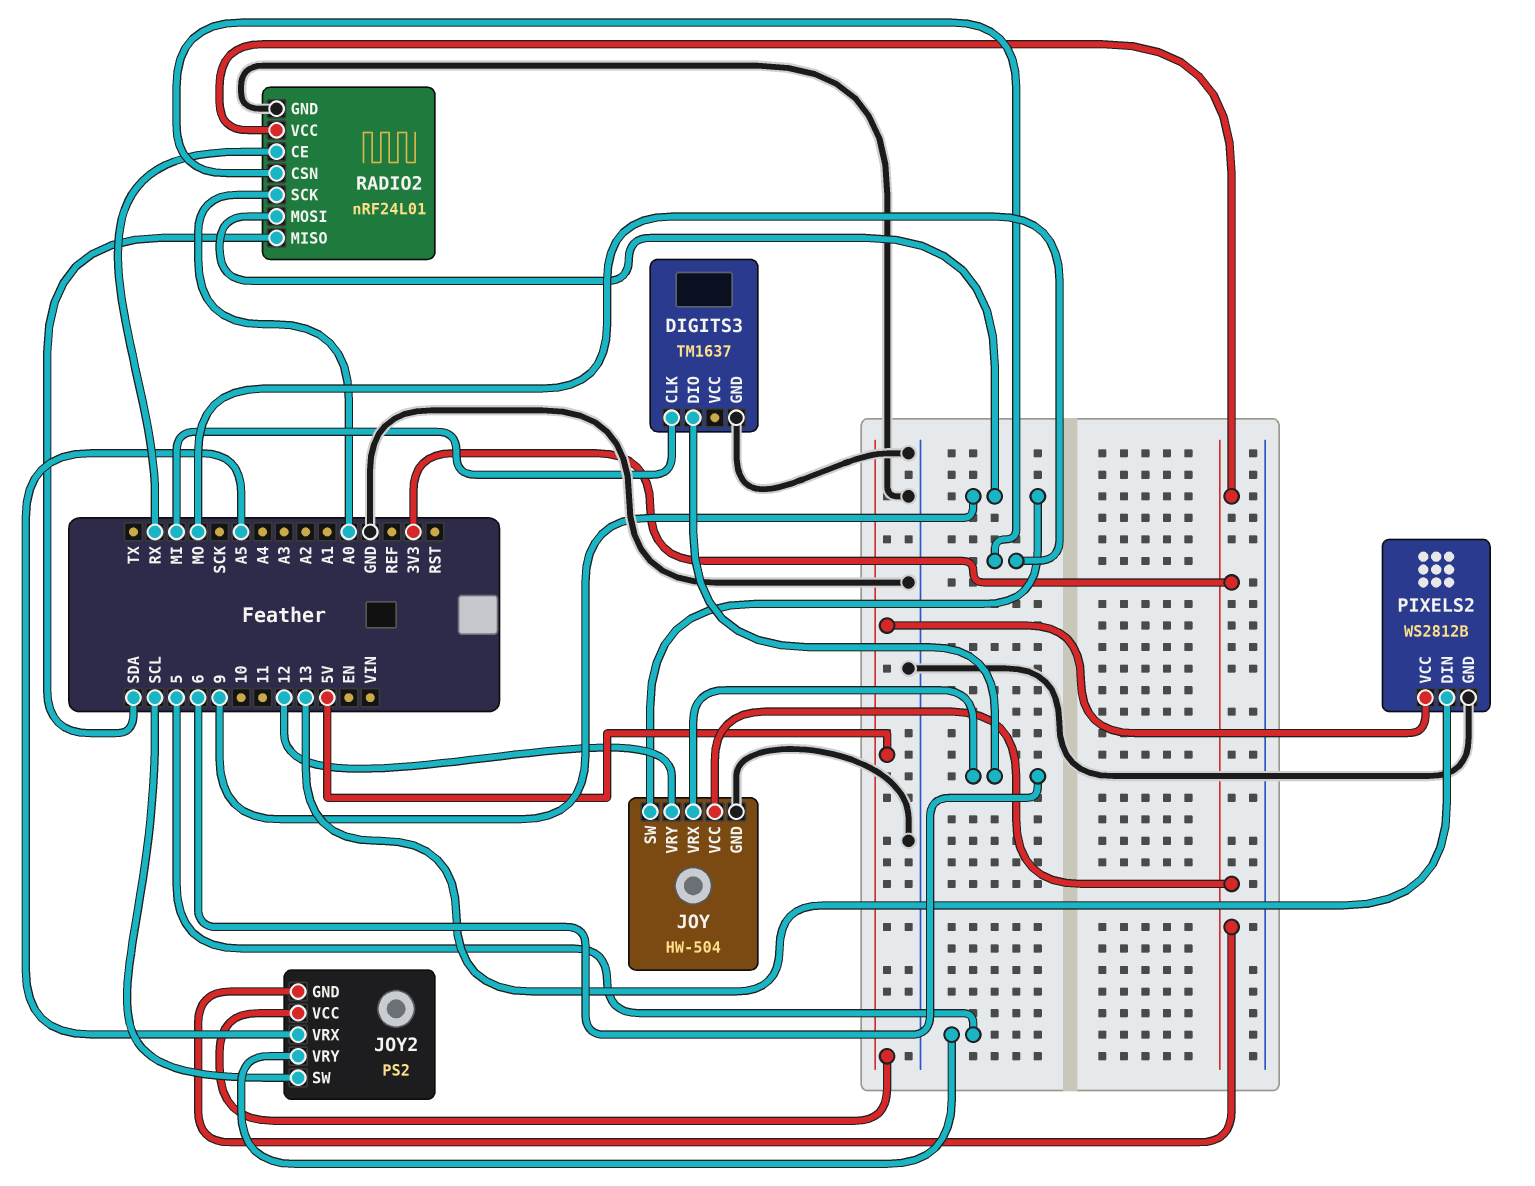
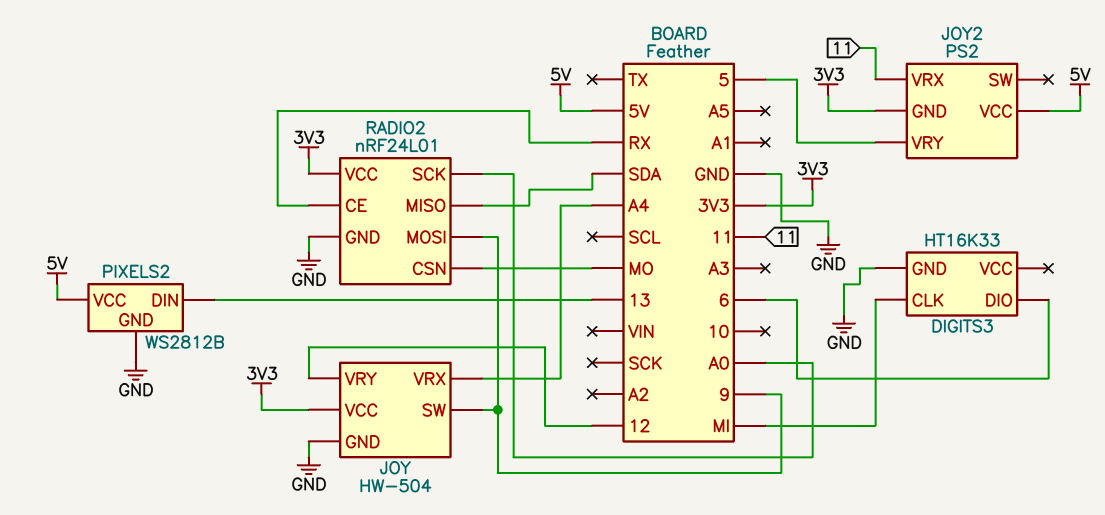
DIGITS3: TM1637 -> HT16K33
JOY pin VRX: 6 -> A4
JOY2 pin SW: SCL -> none
JOY2 pin VRX: A5 -> 11

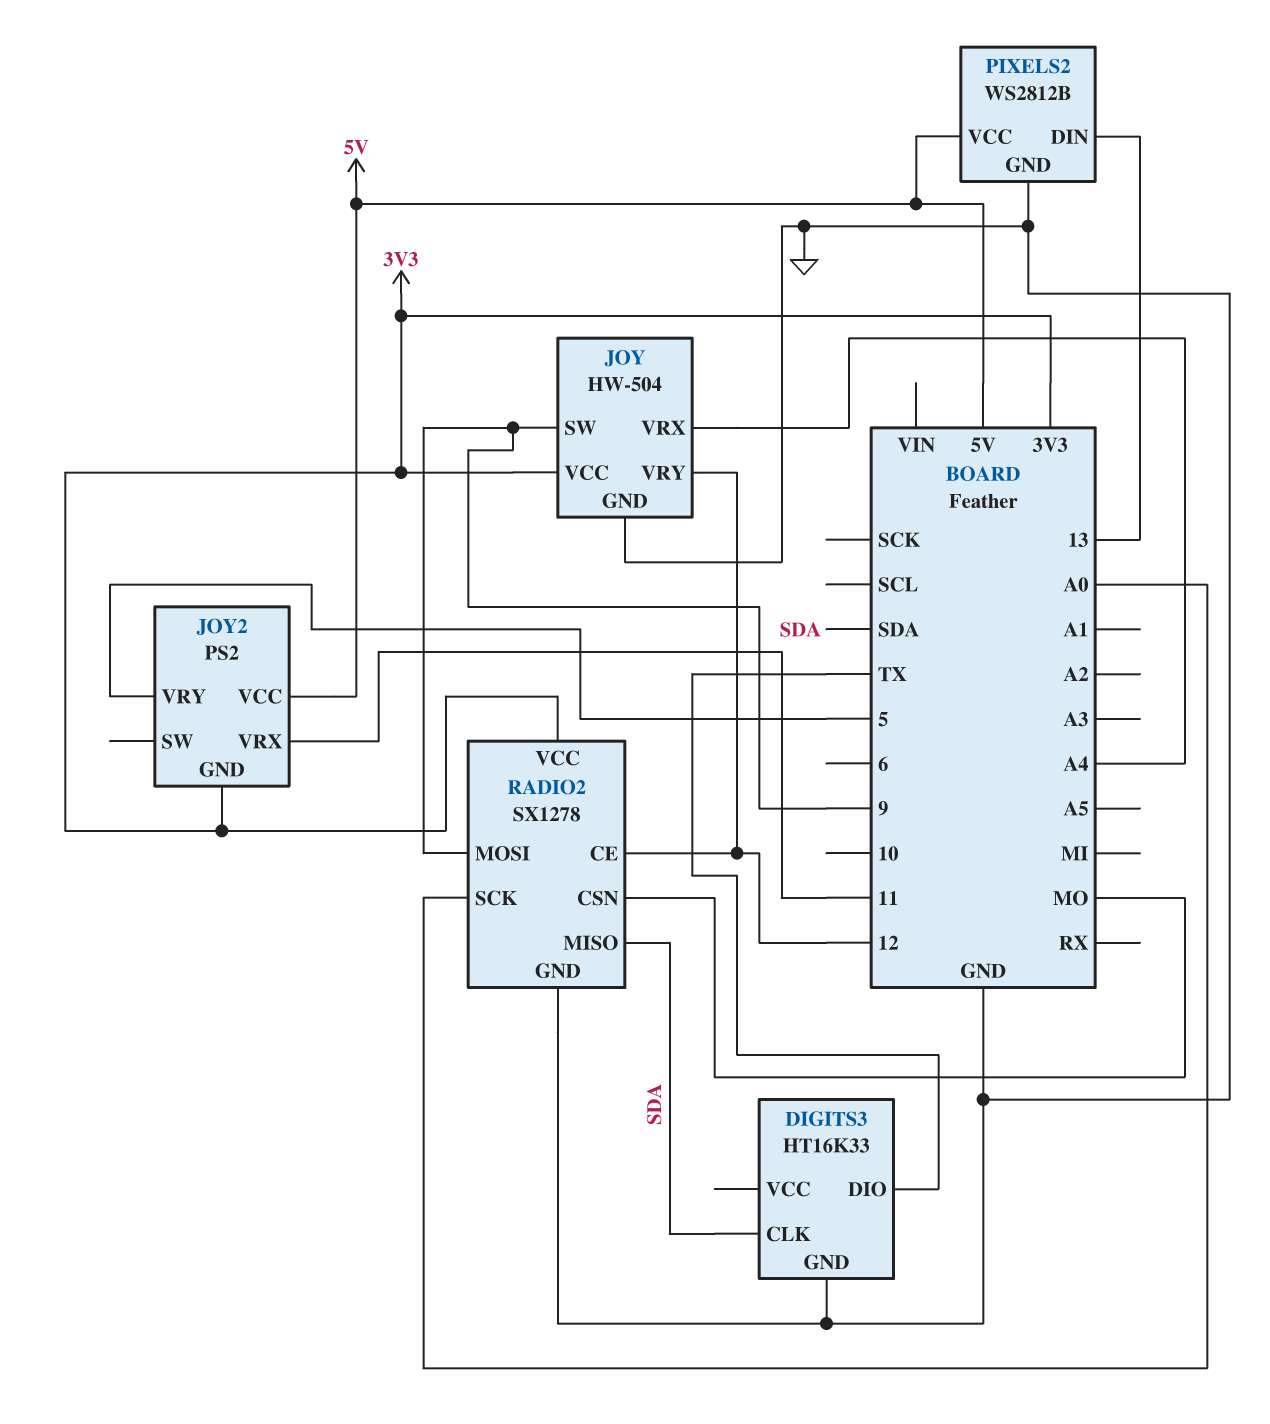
DIGITS3 pin CLK: MI -> SDA
DIGITS3 pin DIO: 6 -> TX
RADIO2: nRF24L01 -> SX1278
RADIO2 pin CE: RX -> 12

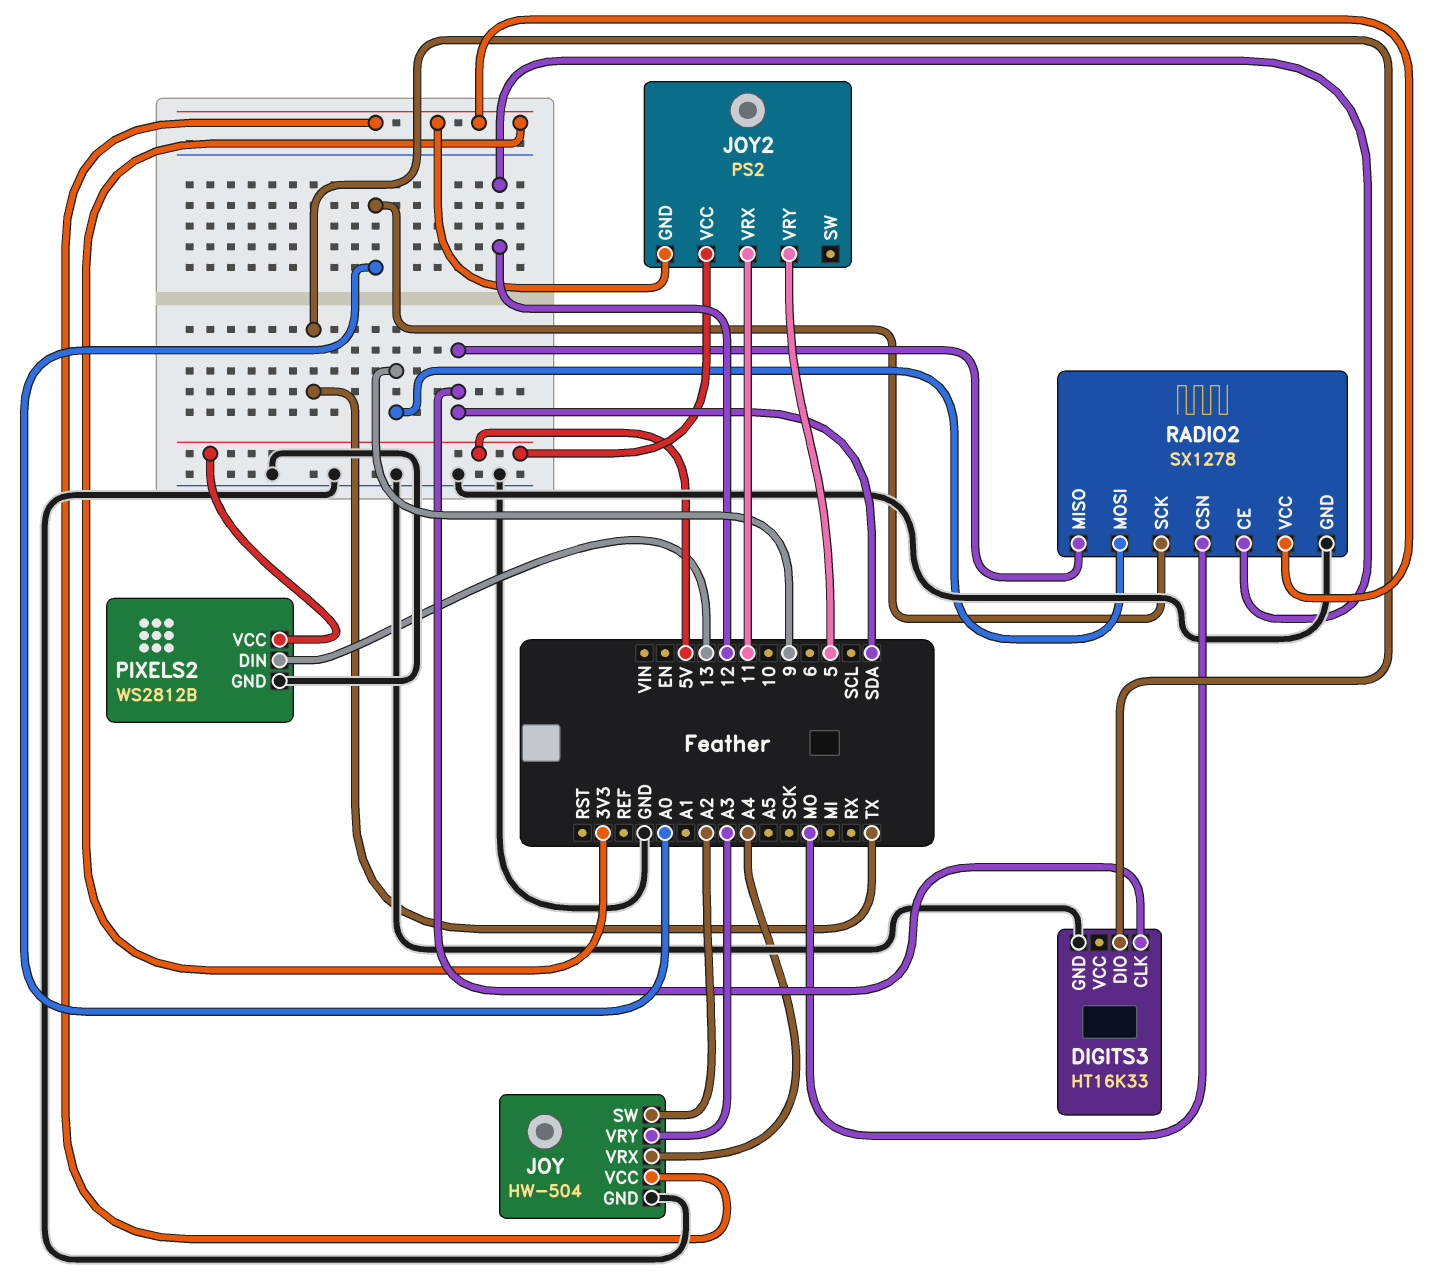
JOY pin SW: 9 -> A2
JOY pin VRY: 12 -> A3

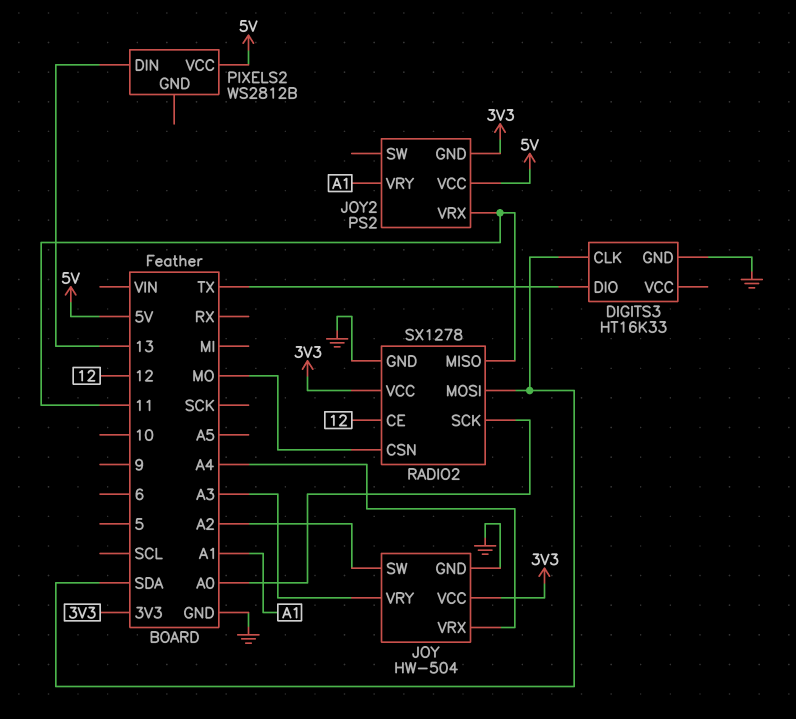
JOY2 pin VRY: 5 -> A1
PIXELS2 pin GND: GND -> none
RADIO2 pin MISO: SDA -> 11
RADIO2 pin MOSI: 9 -> SDA

